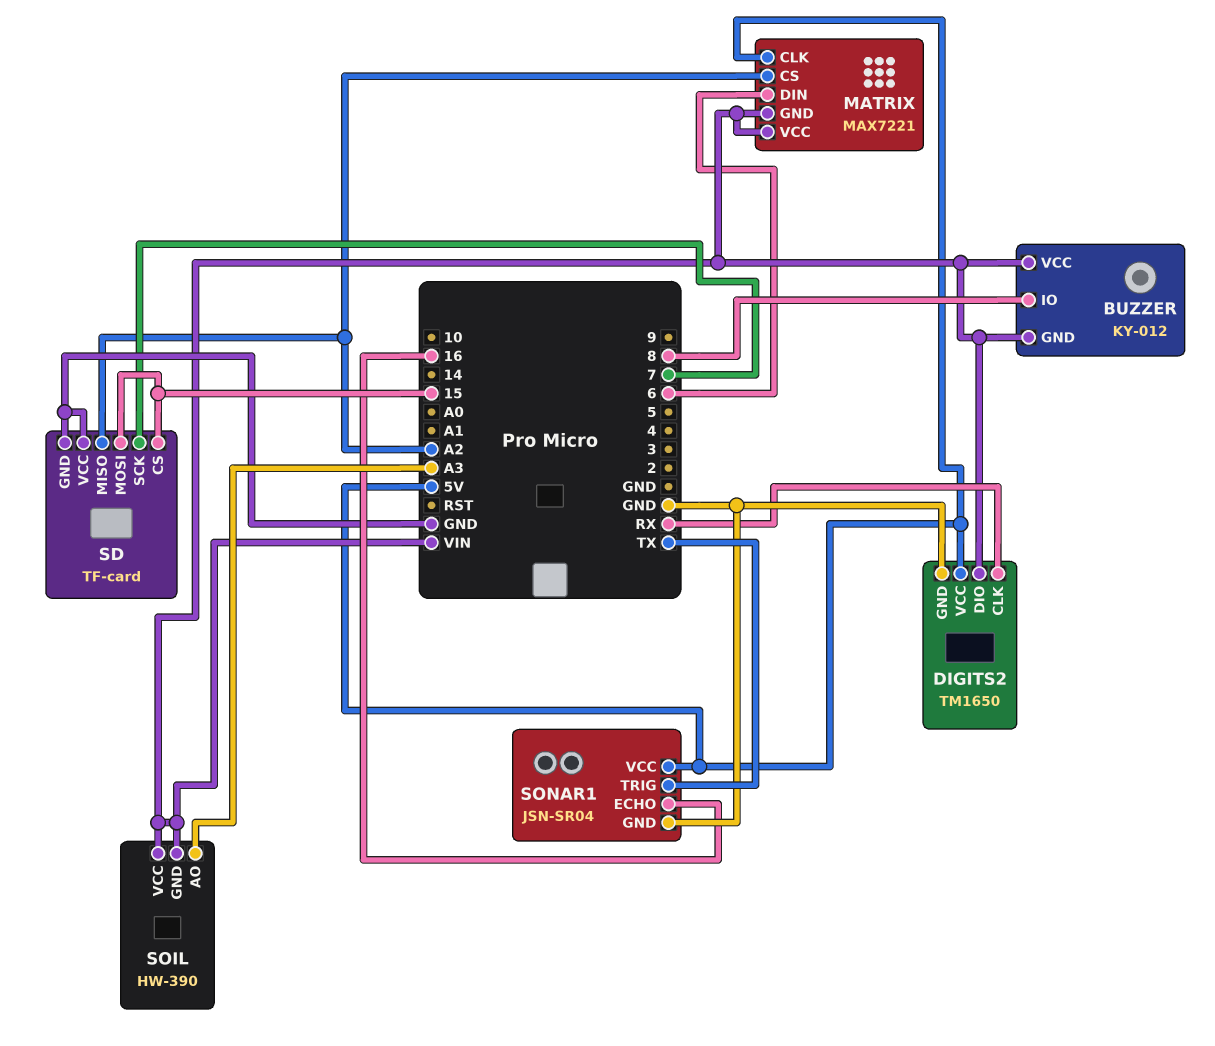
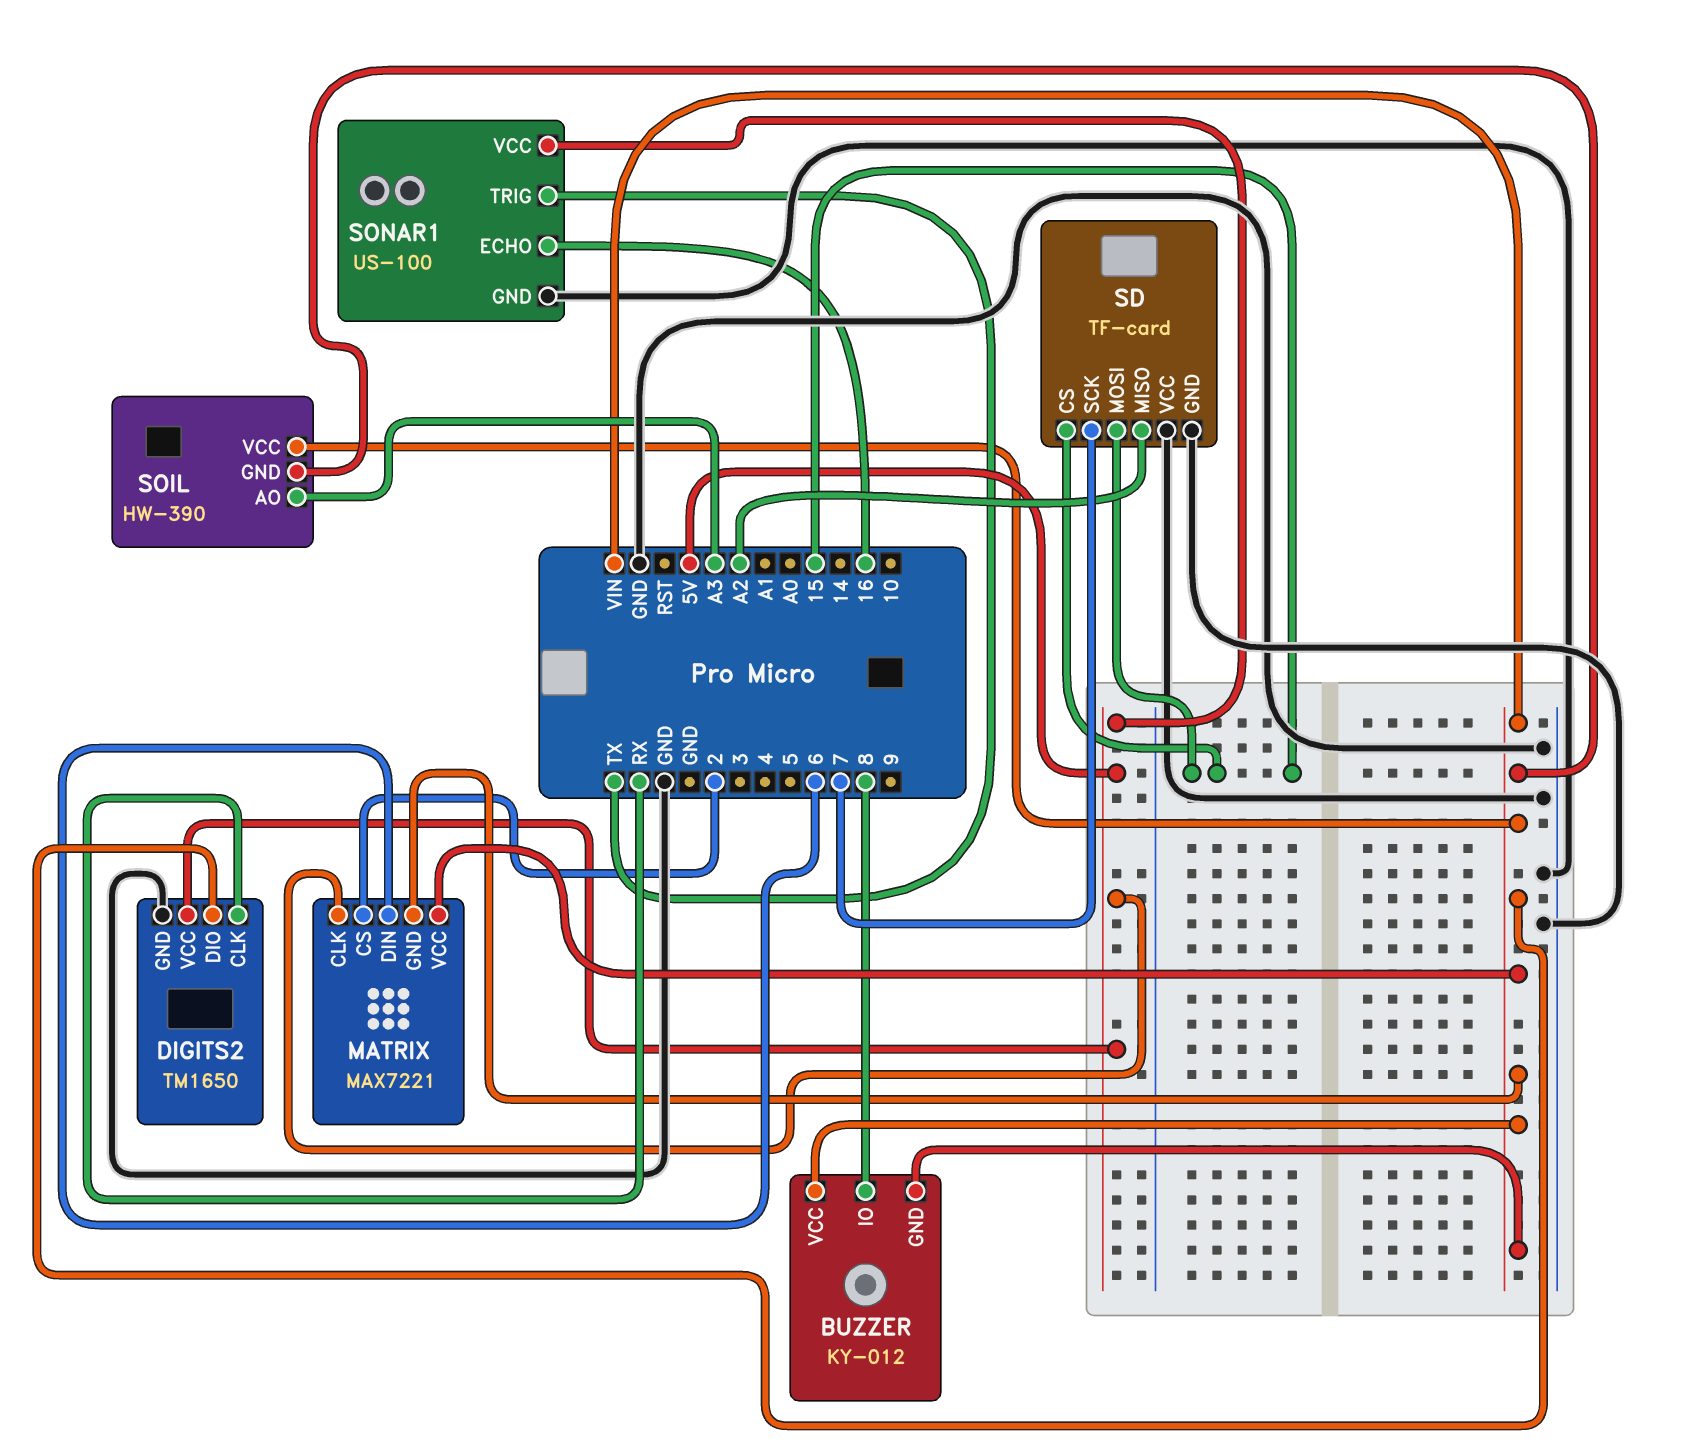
MATRIX pin CS: A2 -> 2
SONAR1: JSN-SR04 -> US-100

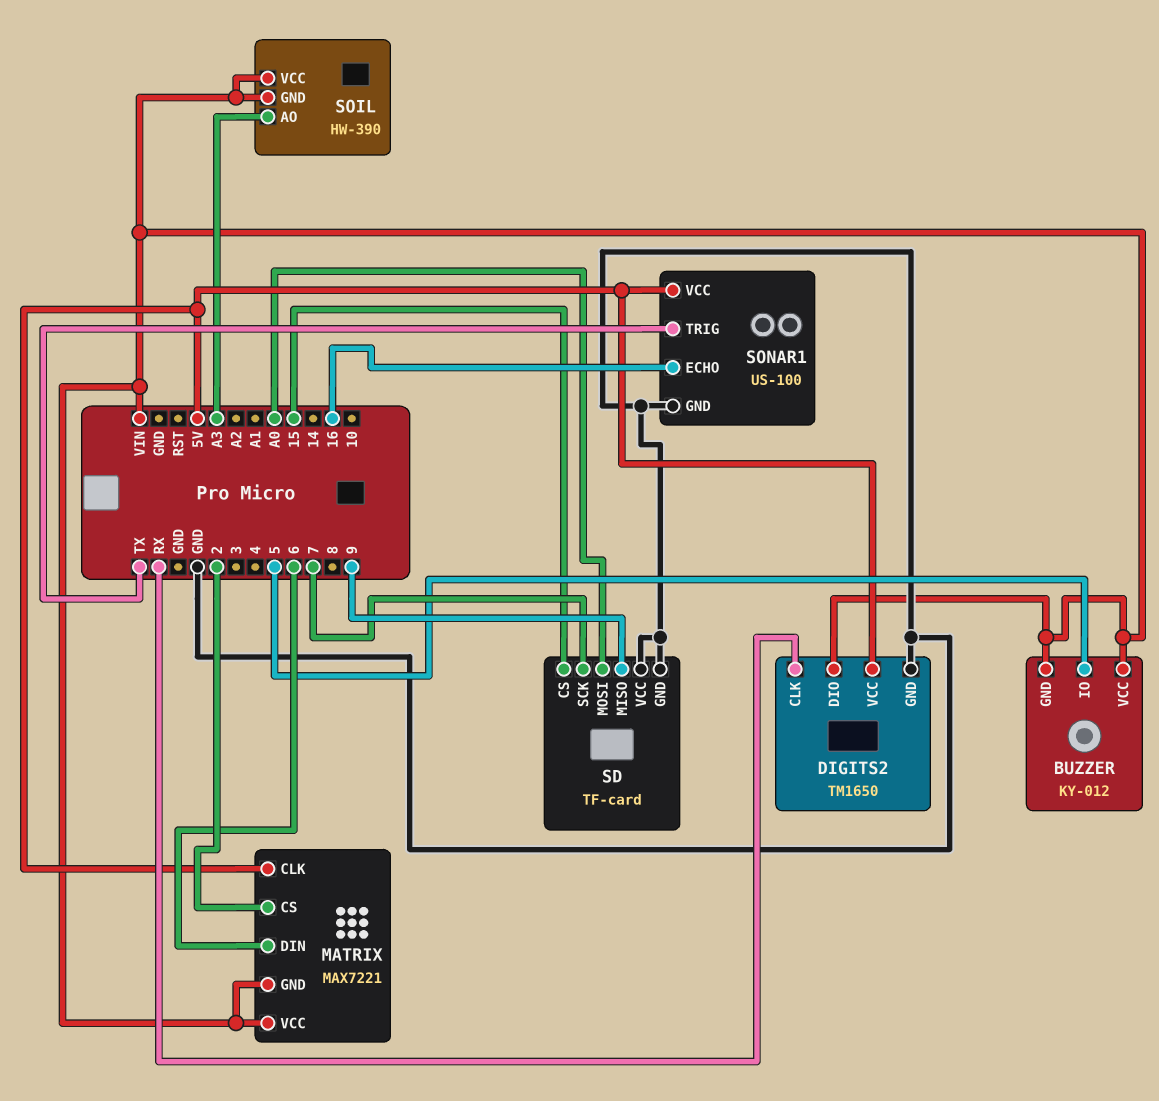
BUZZER pin IO: 8 -> 5
SD pin MISO: A2 -> 9
SD pin MOSI: 15 -> A0

